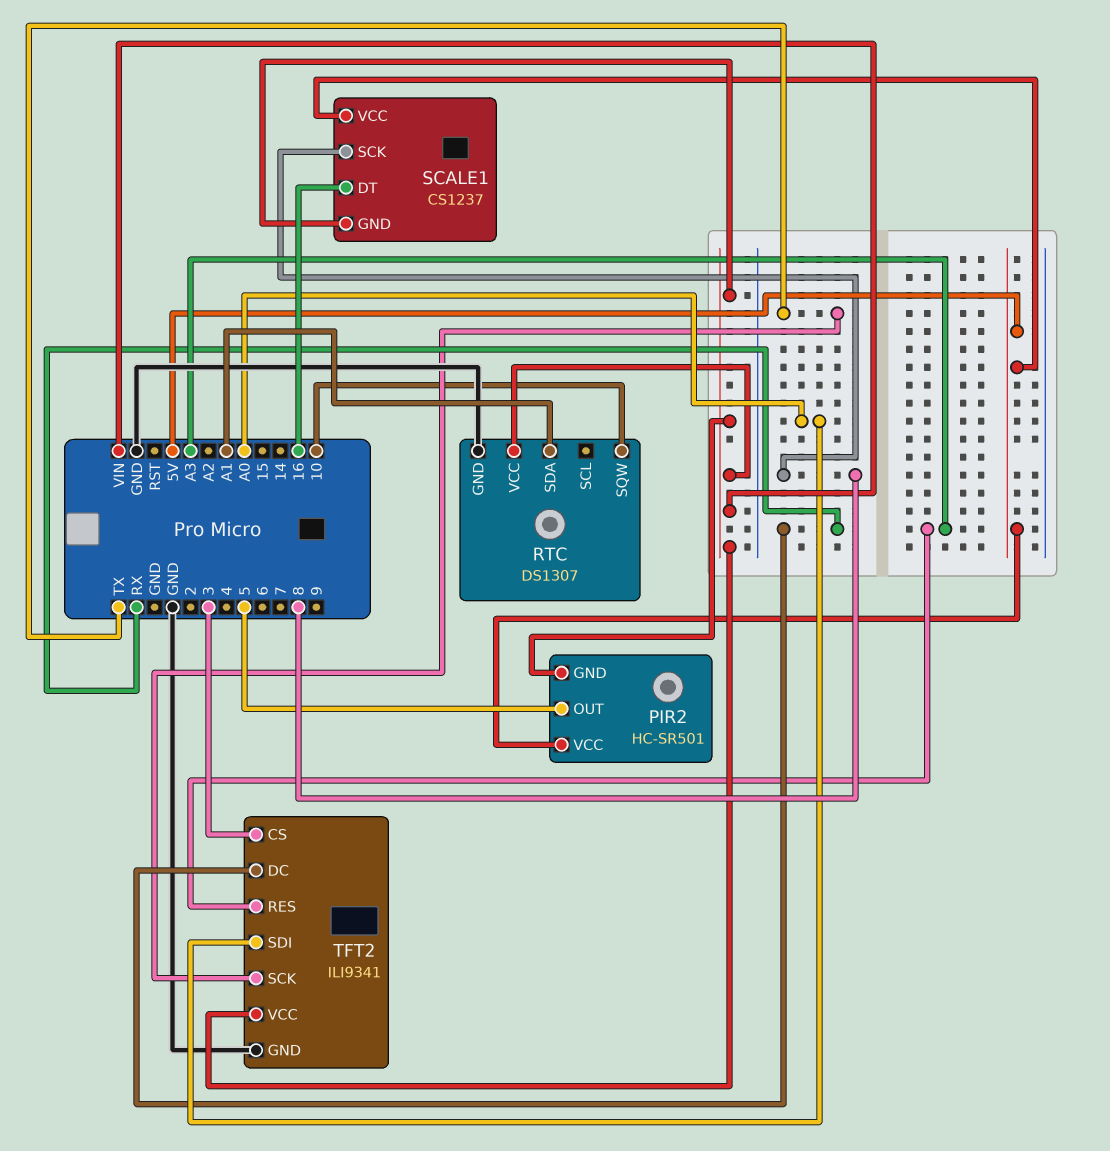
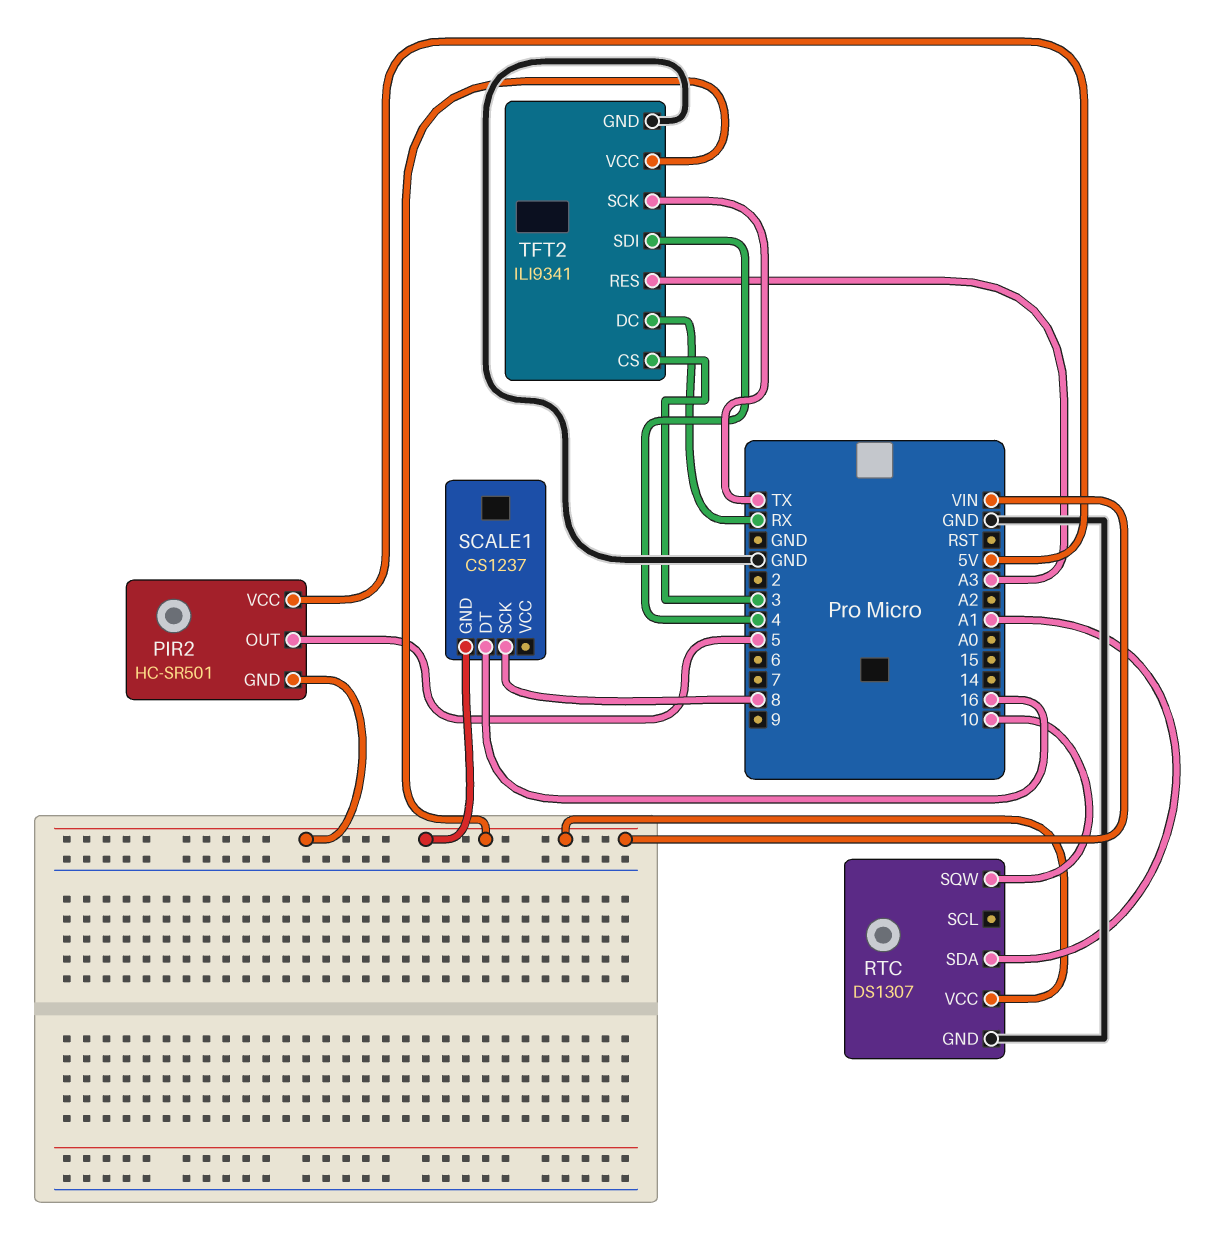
SCALE1 pin VCC: 5V -> none
TFT2 pin SDI: A0 -> 4

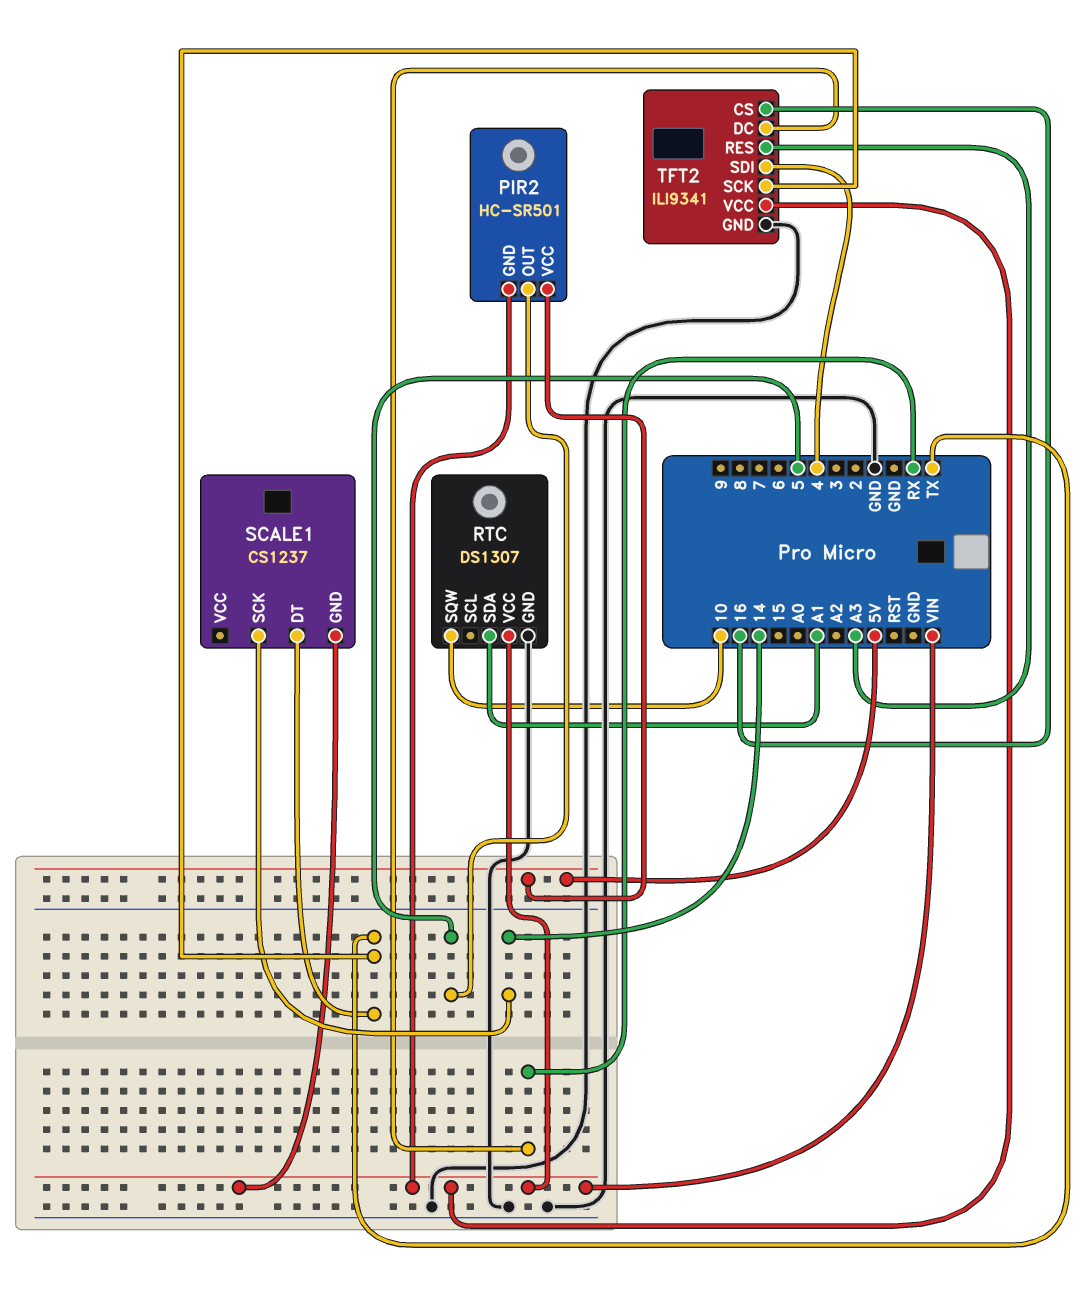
SCALE1 pin DT: 16 -> TX
SCALE1 pin SCK: 8 -> 14
TFT2 pin CS: 3 -> 16

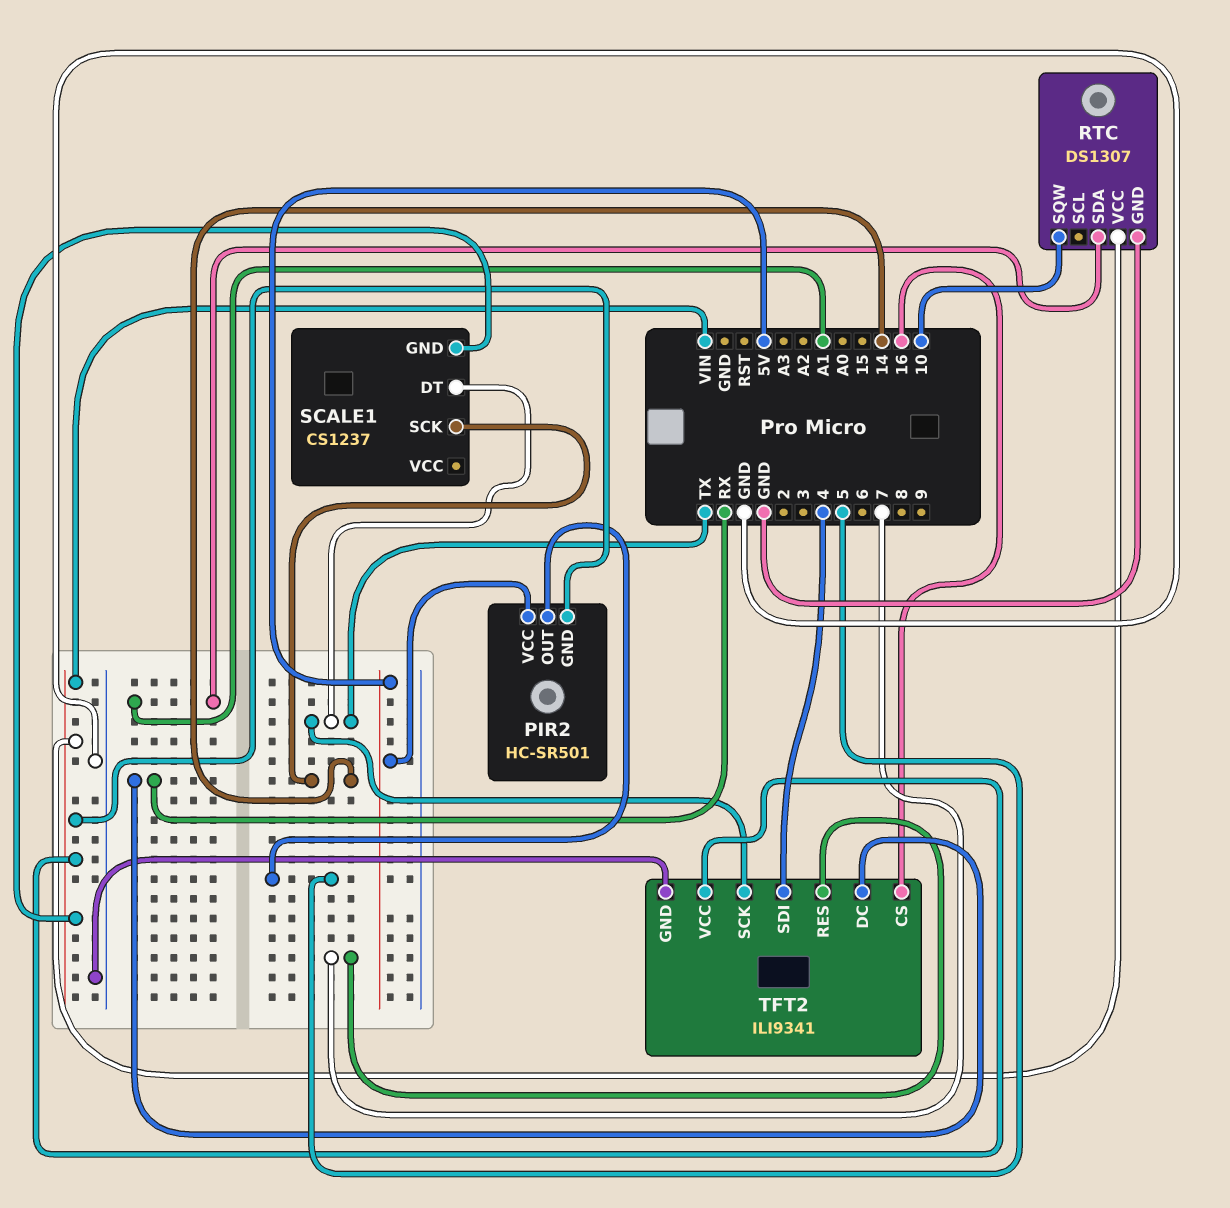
TFT2 pin RES: A3 -> 7

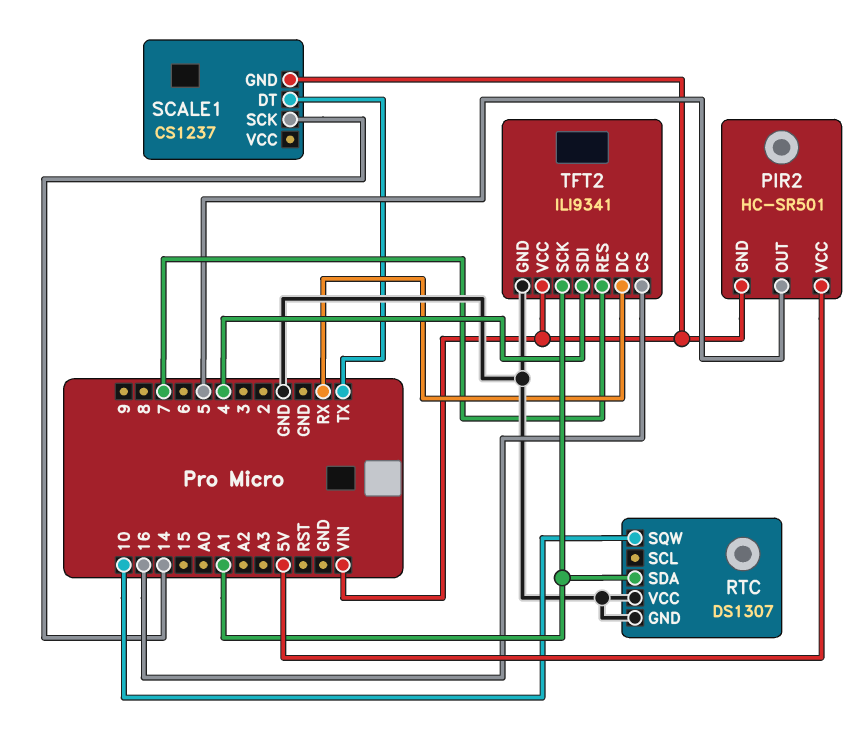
RTC pin VCC: VIN -> GND
TFT2 pin SCK: TX -> A1

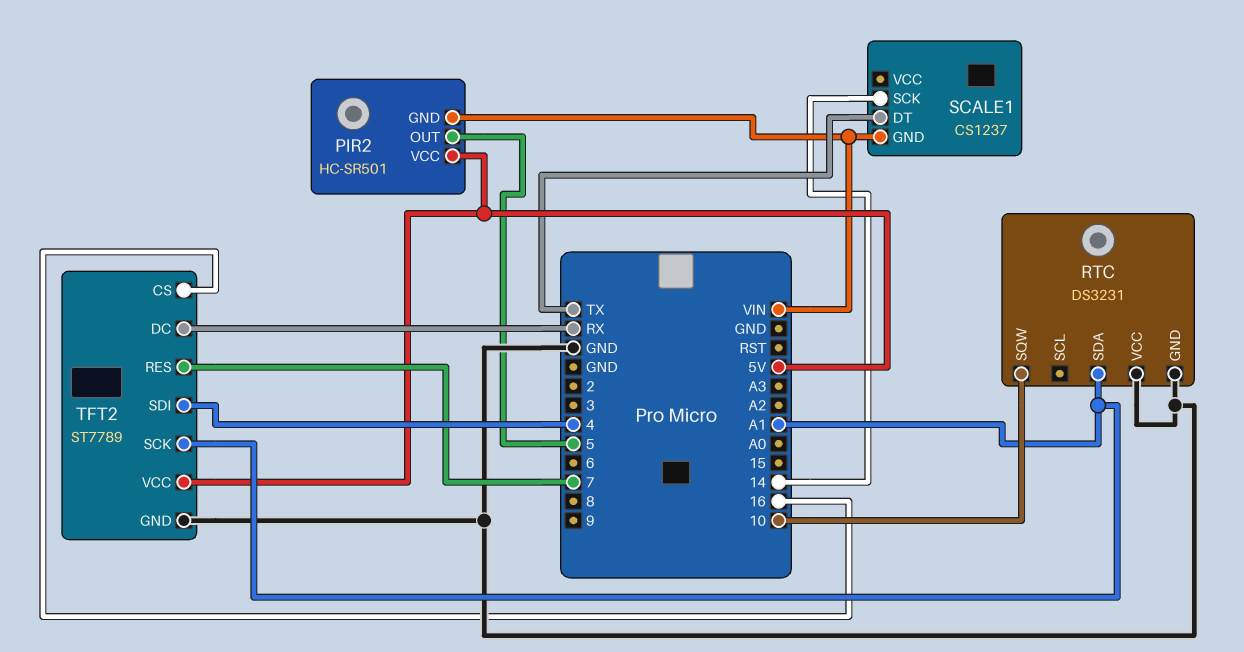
RTC: DS1307 -> DS3231
TFT2: ILI9341 -> ST7789
TFT2 pin VCC: VIN -> 5V

